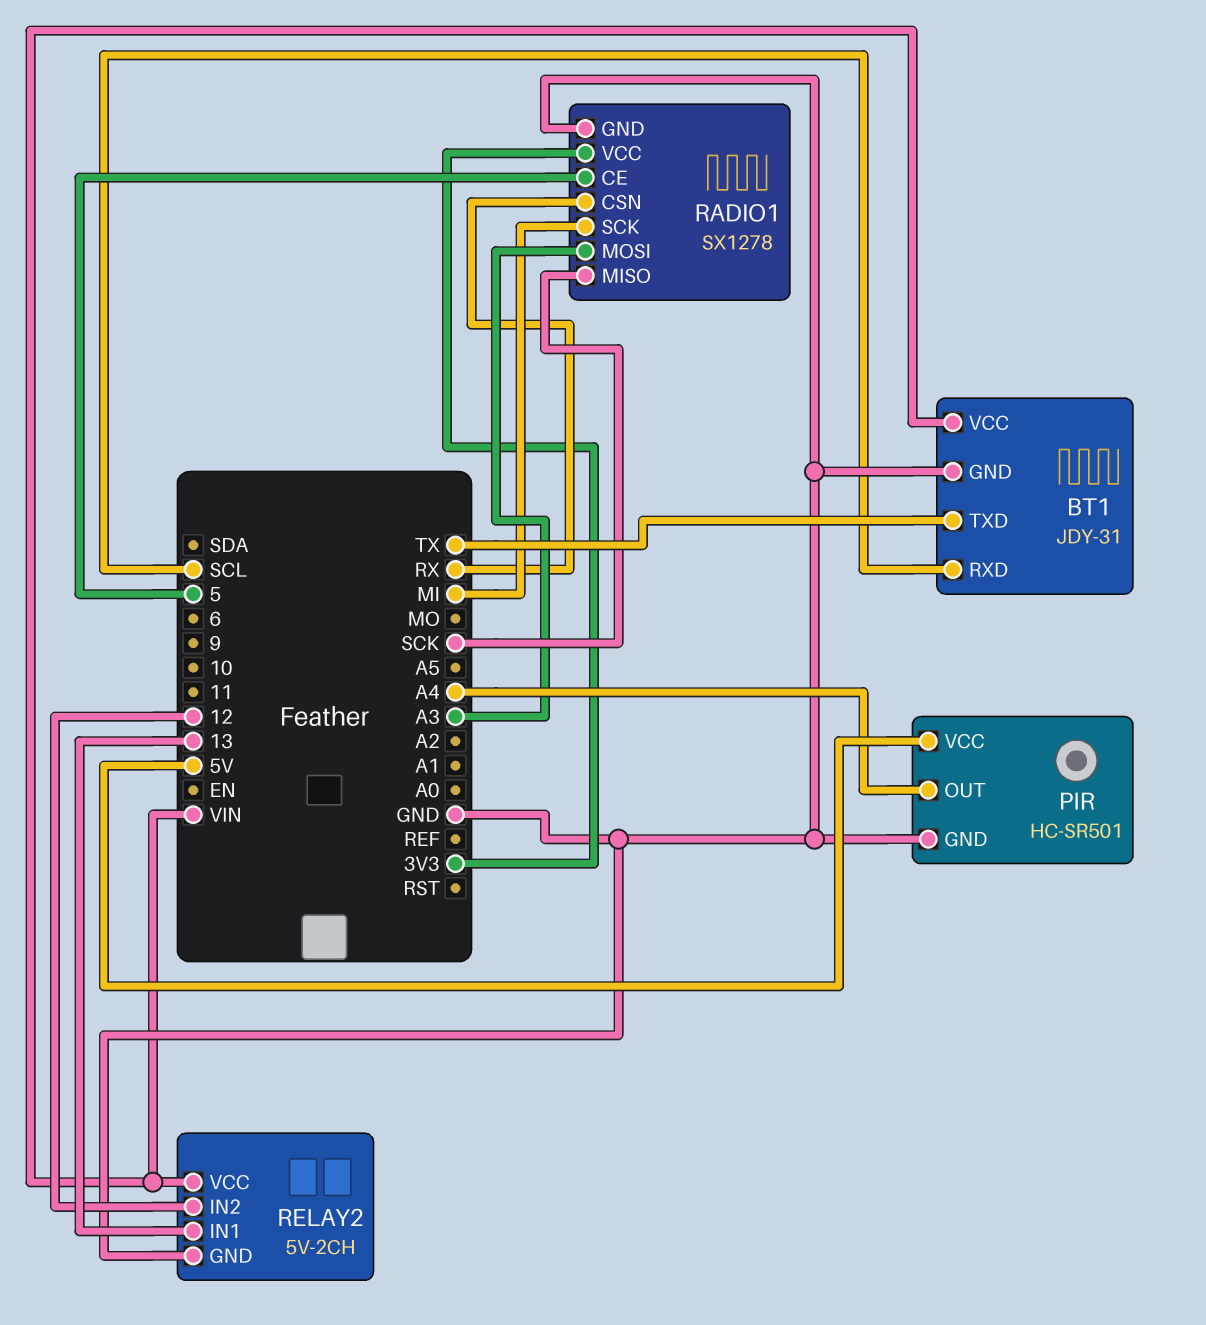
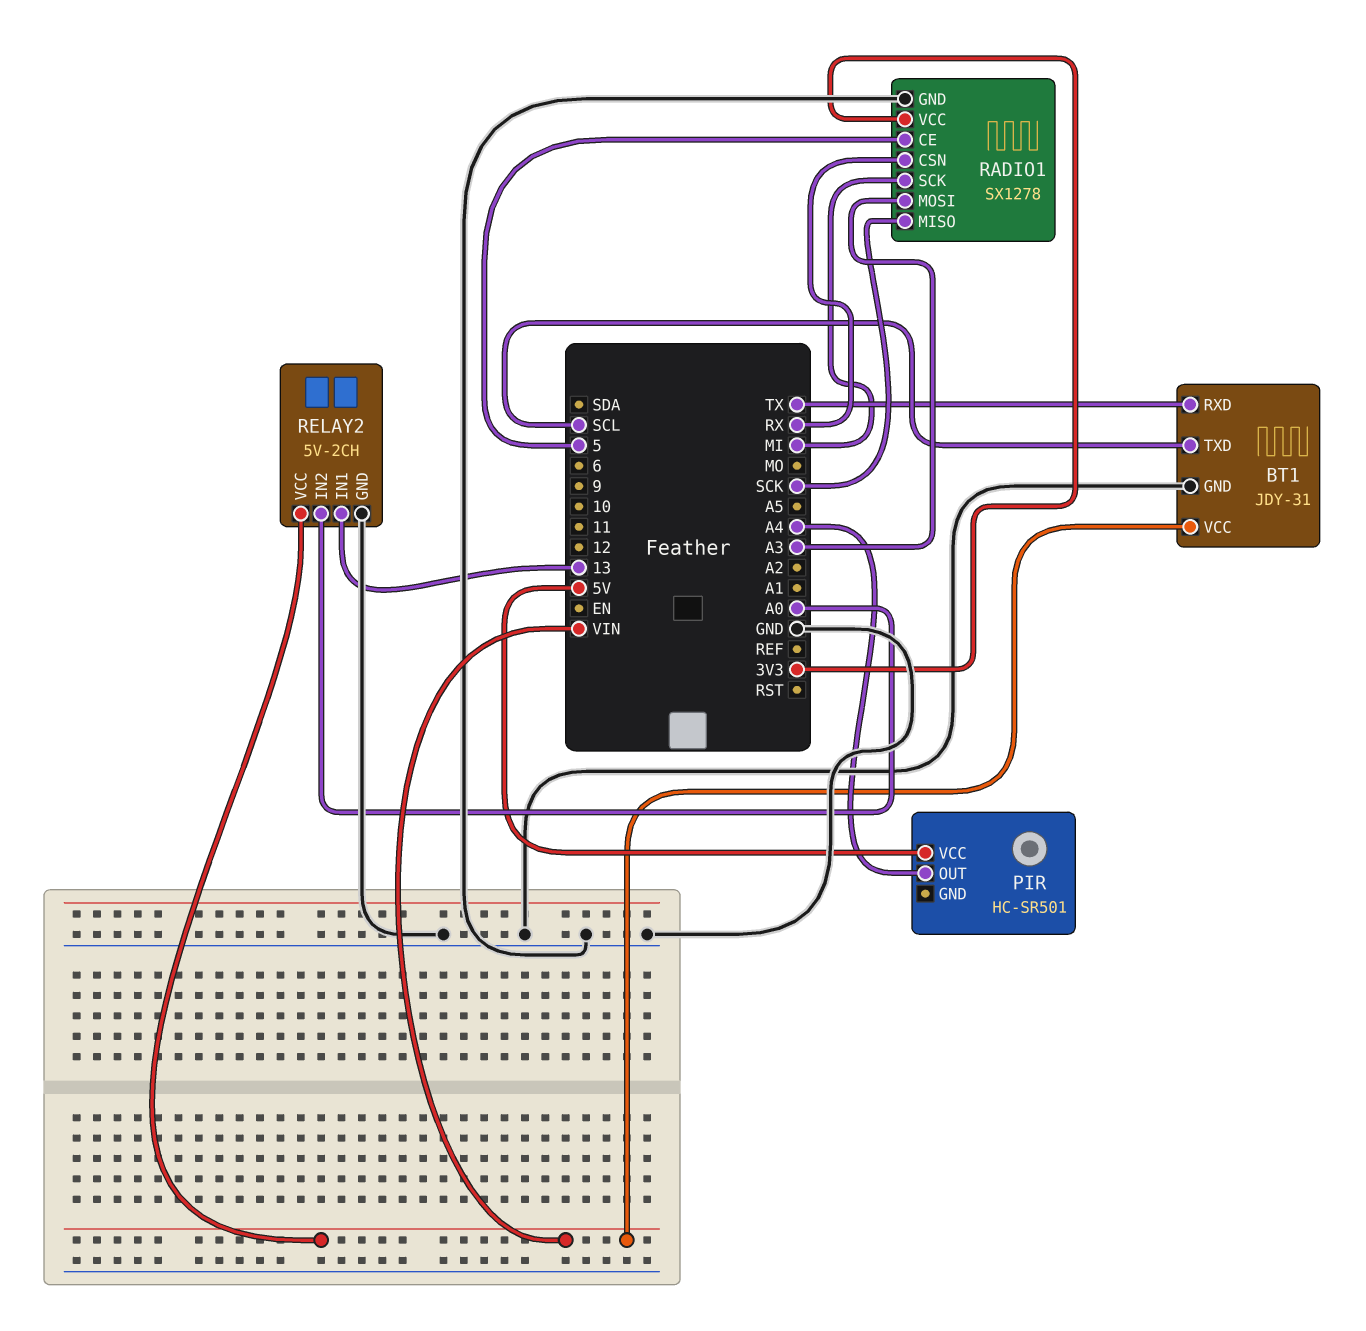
BT1 pin RXD: SCL -> TX
BT1 pin TXD: TX -> SCL
PIR pin GND: GND -> none
RELAY2 pin IN2: 12 -> A0

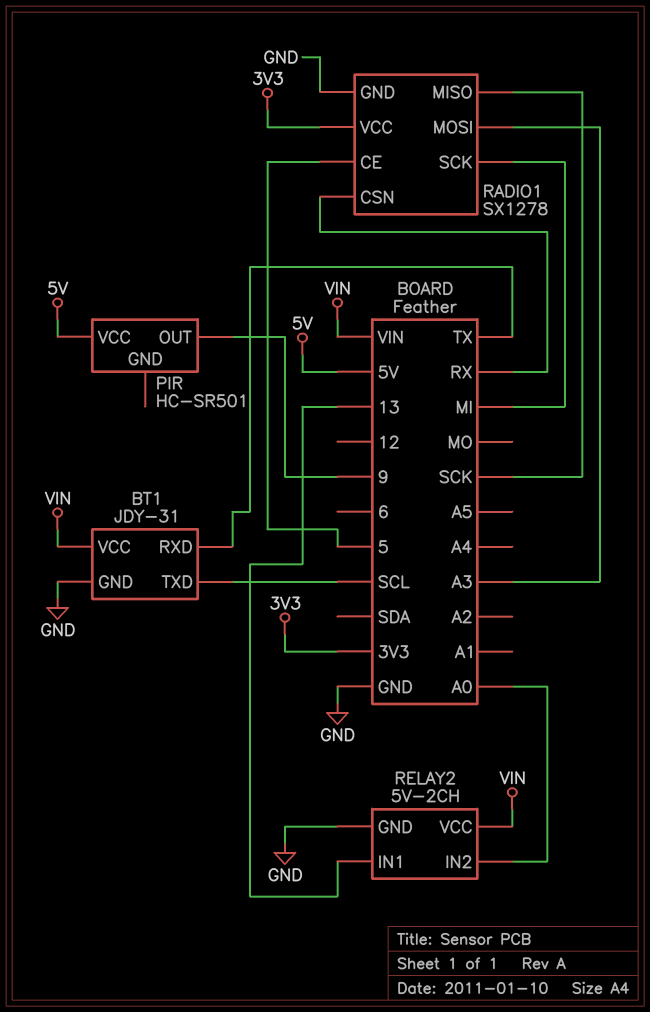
PIR pin OUT: A4 -> 9

